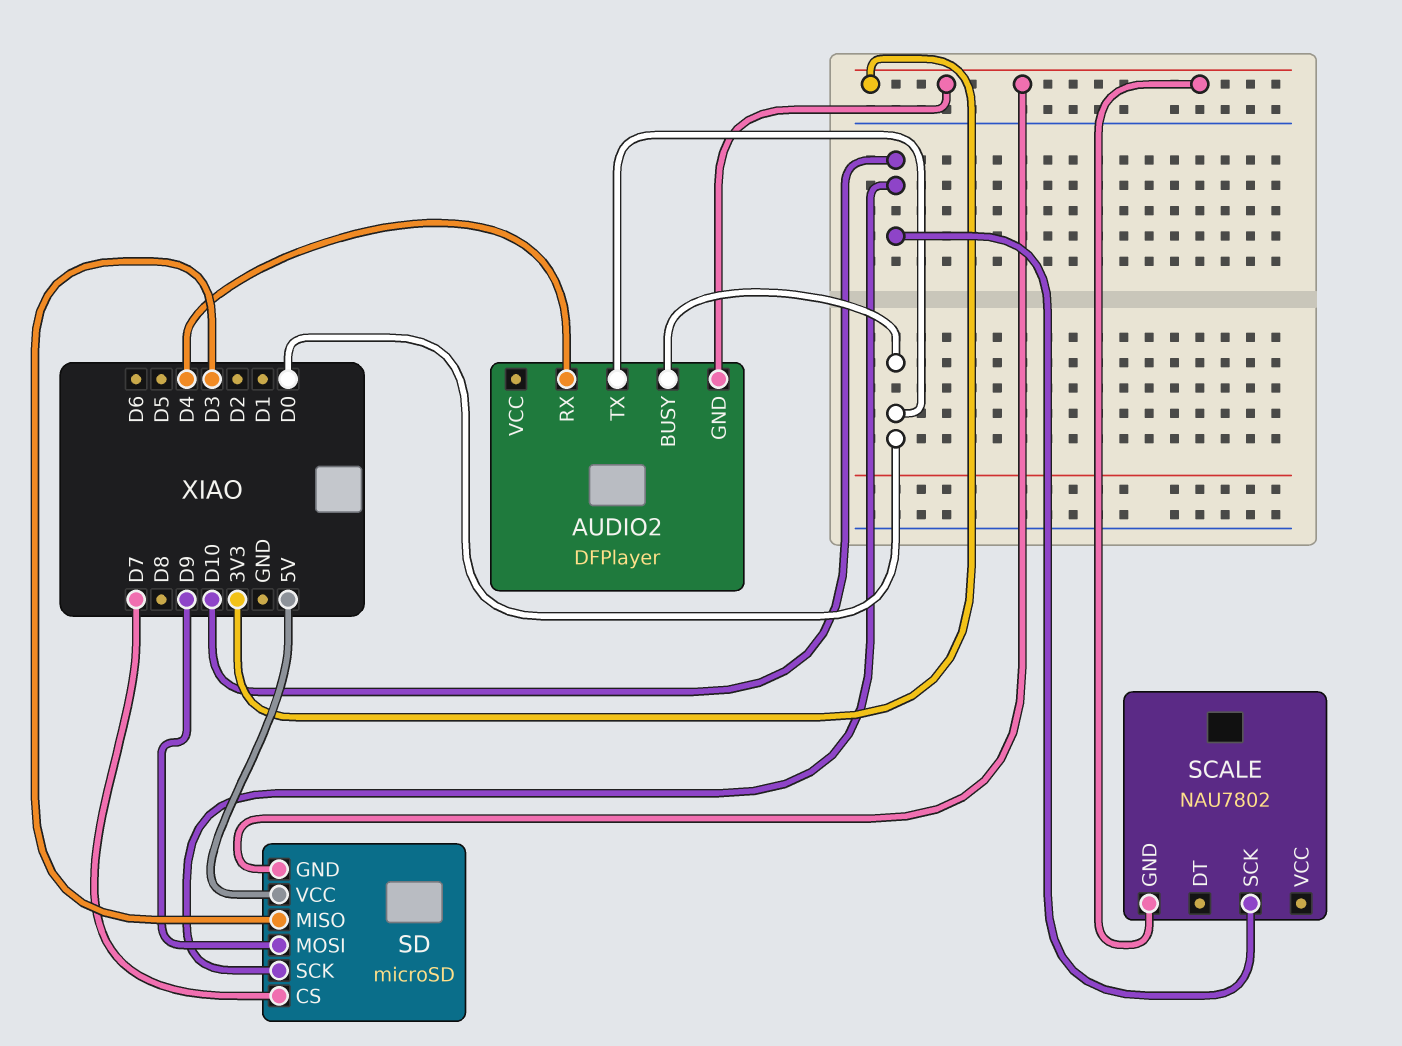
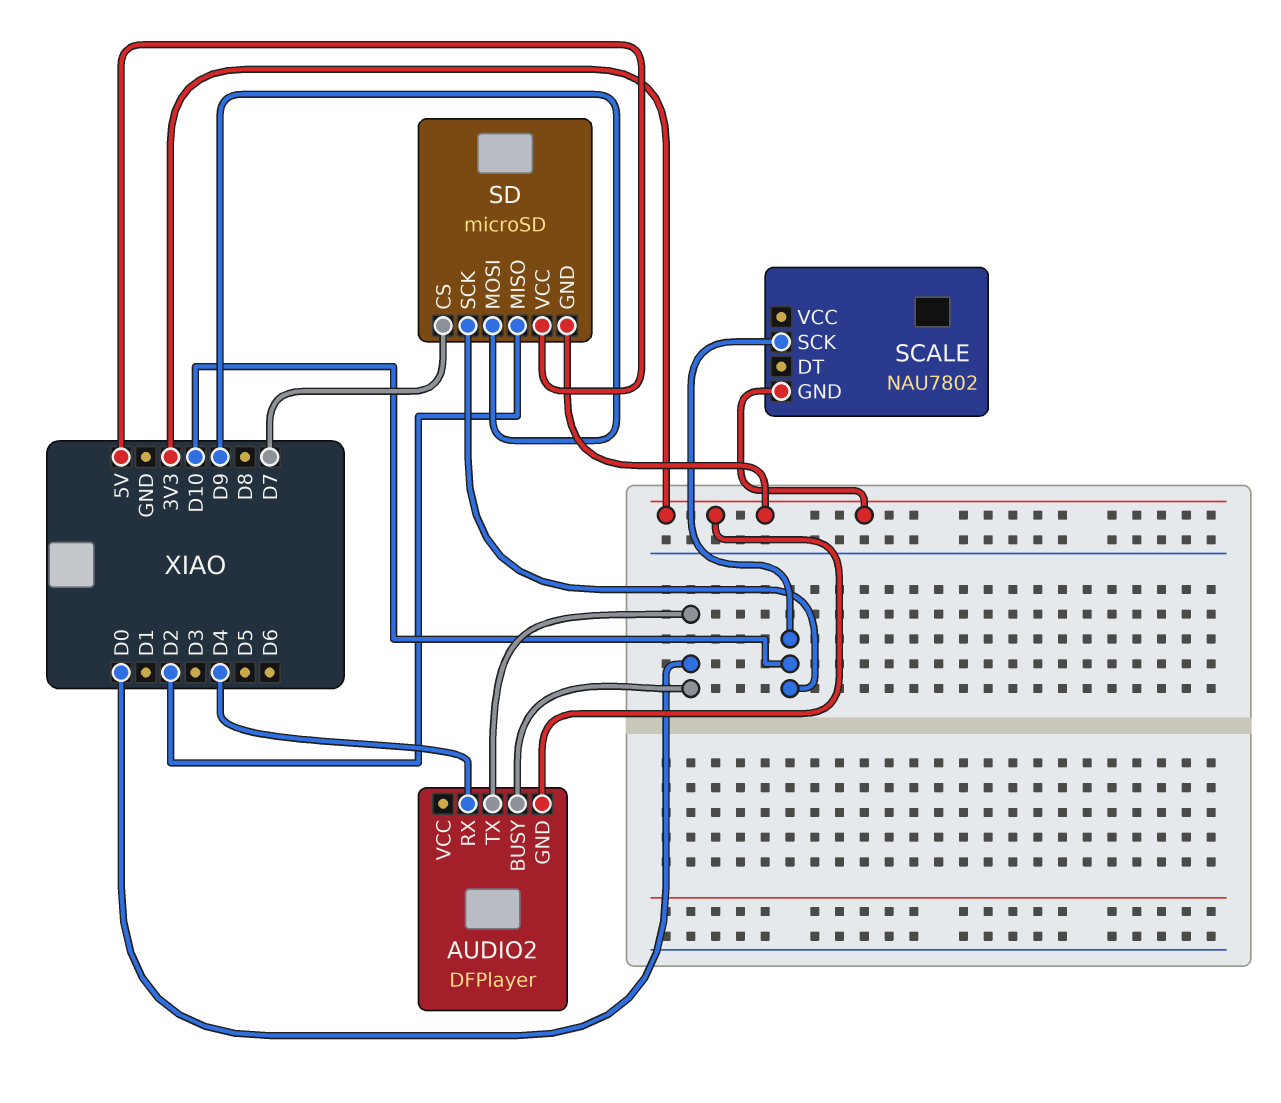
SD pin MISO: D3 -> D2

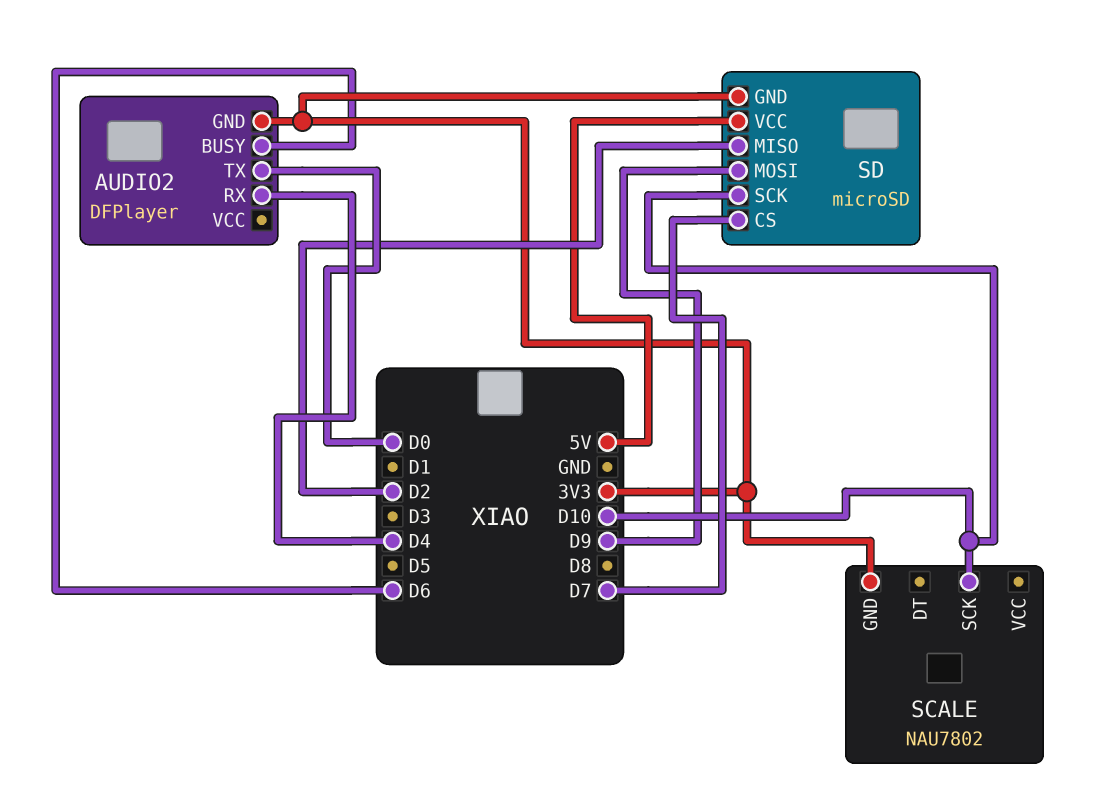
AUDIO2 pin BUSY: D0 -> D6

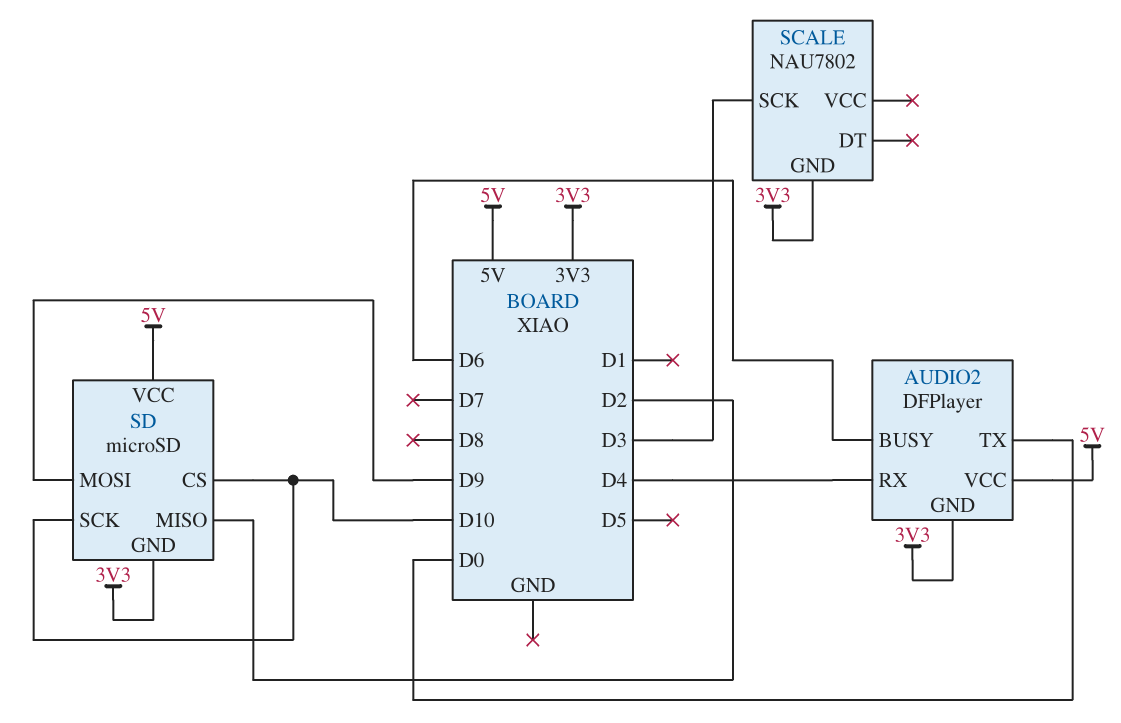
AUDIO2 pin VCC: none -> 5V
SCALE pin SCK: D10 -> D3
SD pin CS: D7 -> D10

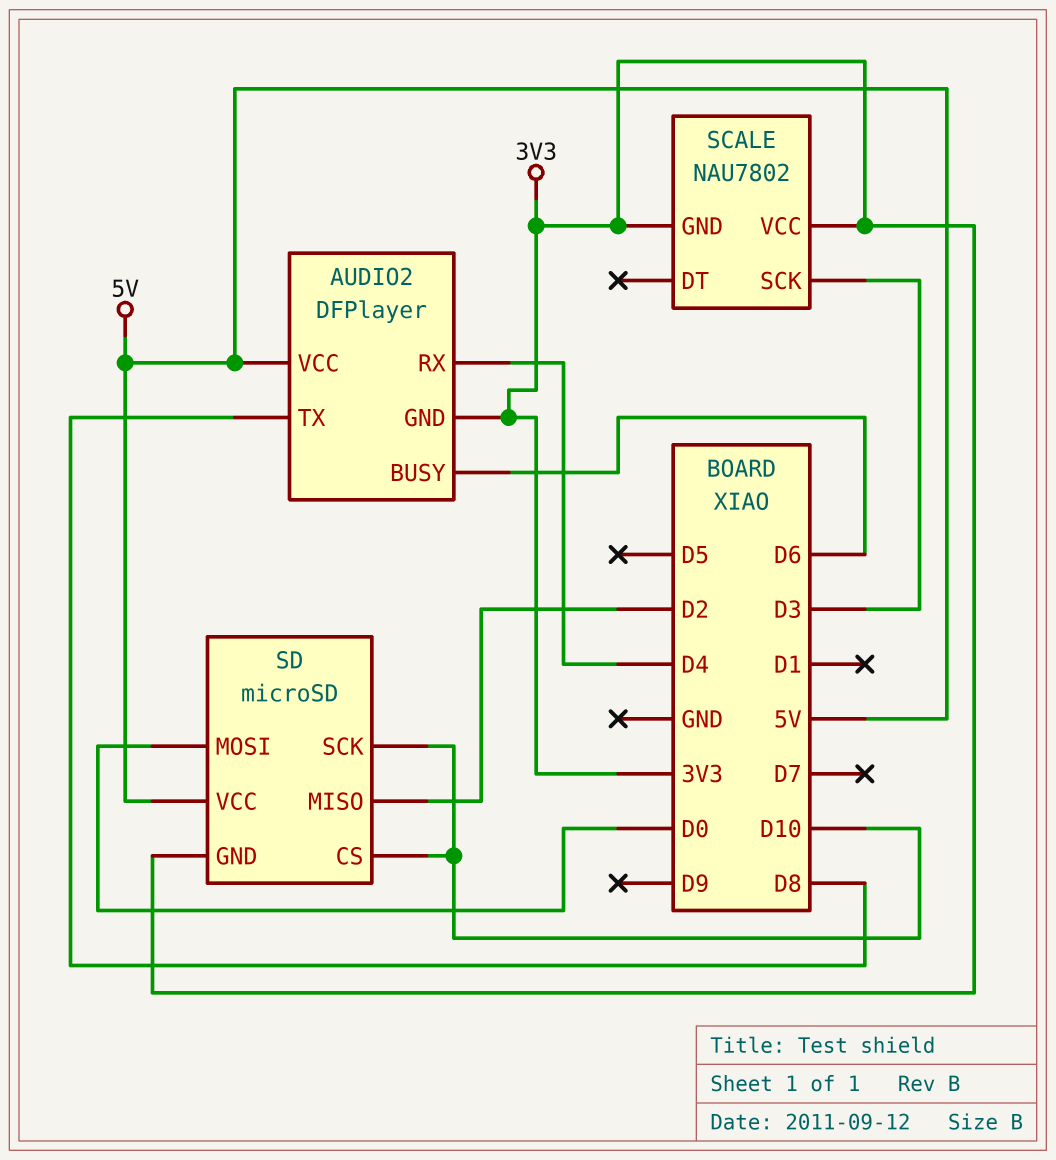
AUDIO2 pin TX: D0 -> D8
SCALE pin VCC: none -> 3V3
SD pin MOSI: D9 -> D0

